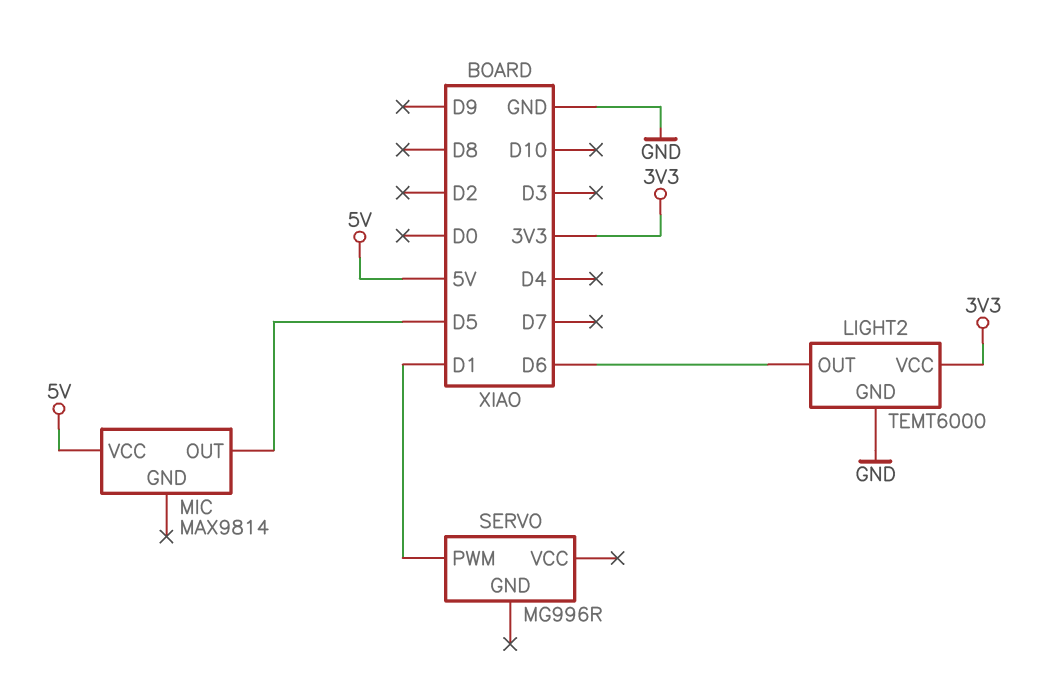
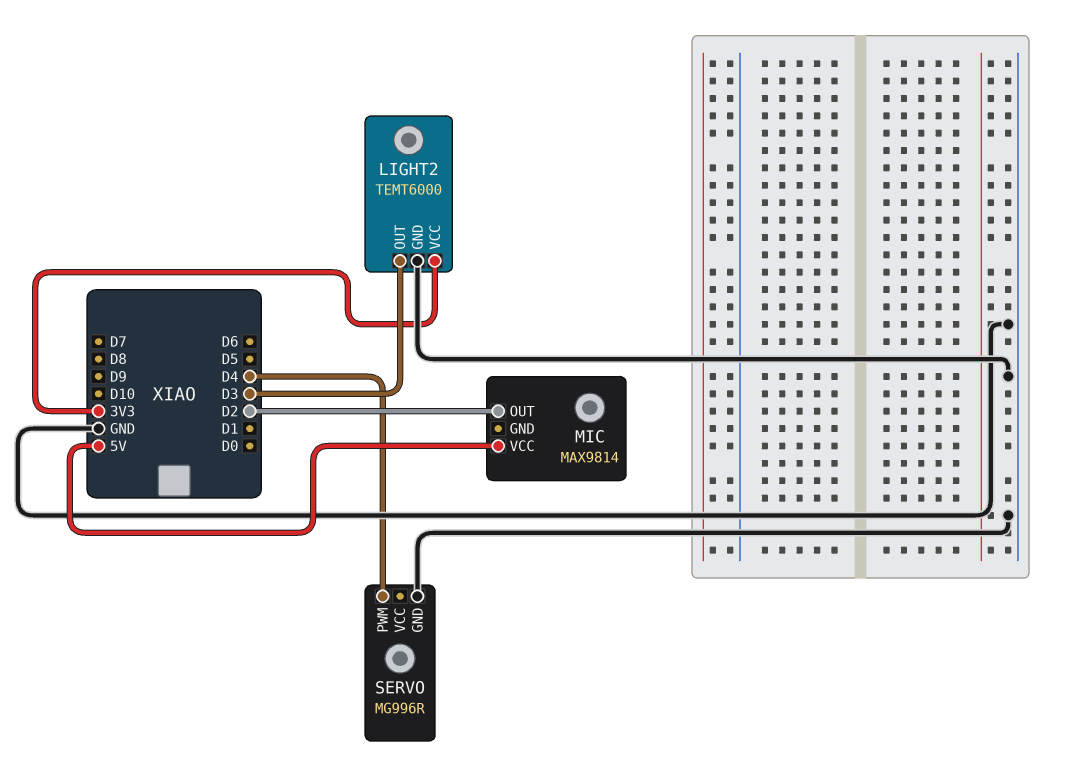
LIGHT2 pin OUT: D6 -> D3
MIC pin OUT: D5 -> D2
SERVO pin GND: none -> GND
SERVO pin PWM: D1 -> D4

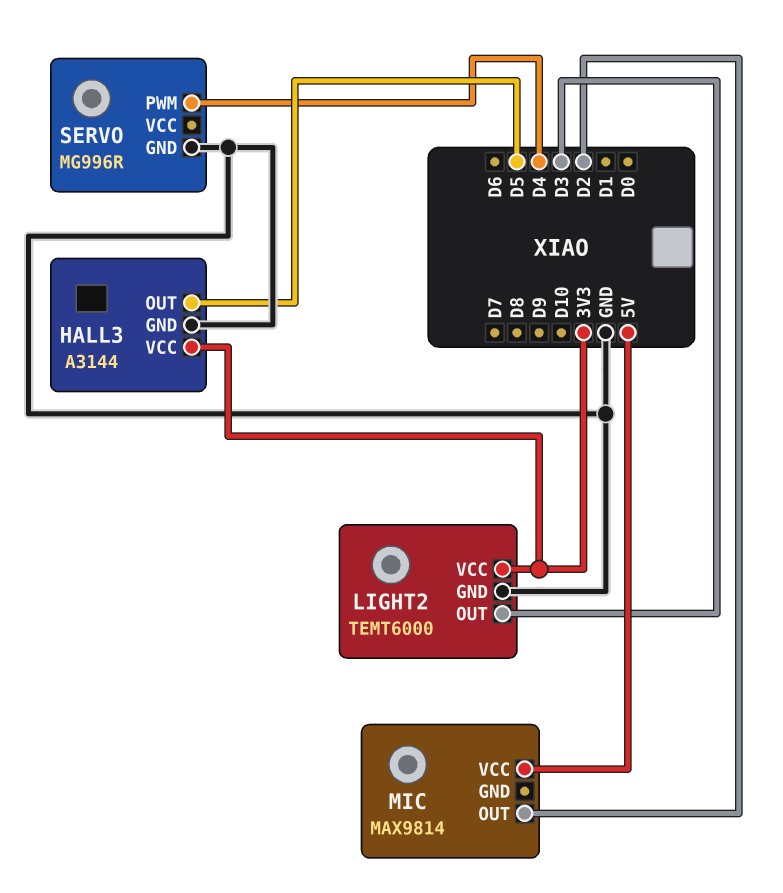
HALL3: none -> A3144
HALL3 pin GND: none -> GND
HALL3 pin OUT: none -> D5
HALL3 pin VCC: none -> 3V3

